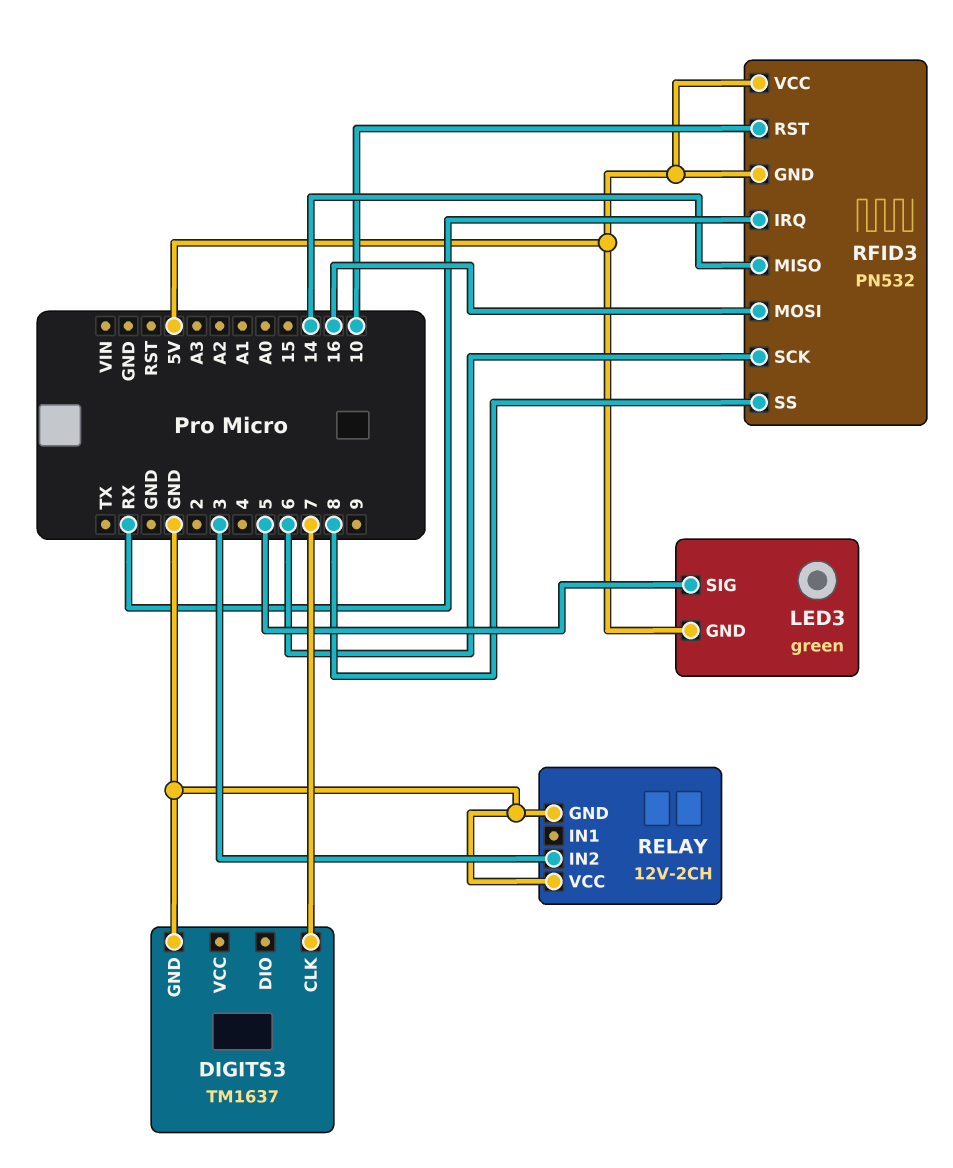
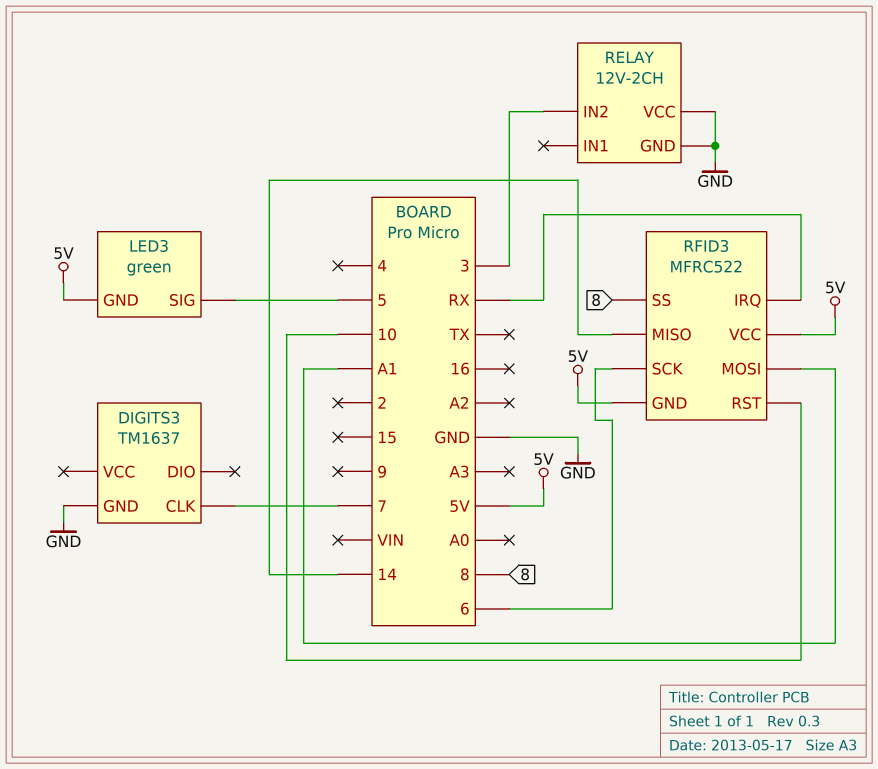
RFID3: PN532 -> MFRC522
RFID3 pin MOSI: 16 -> A1

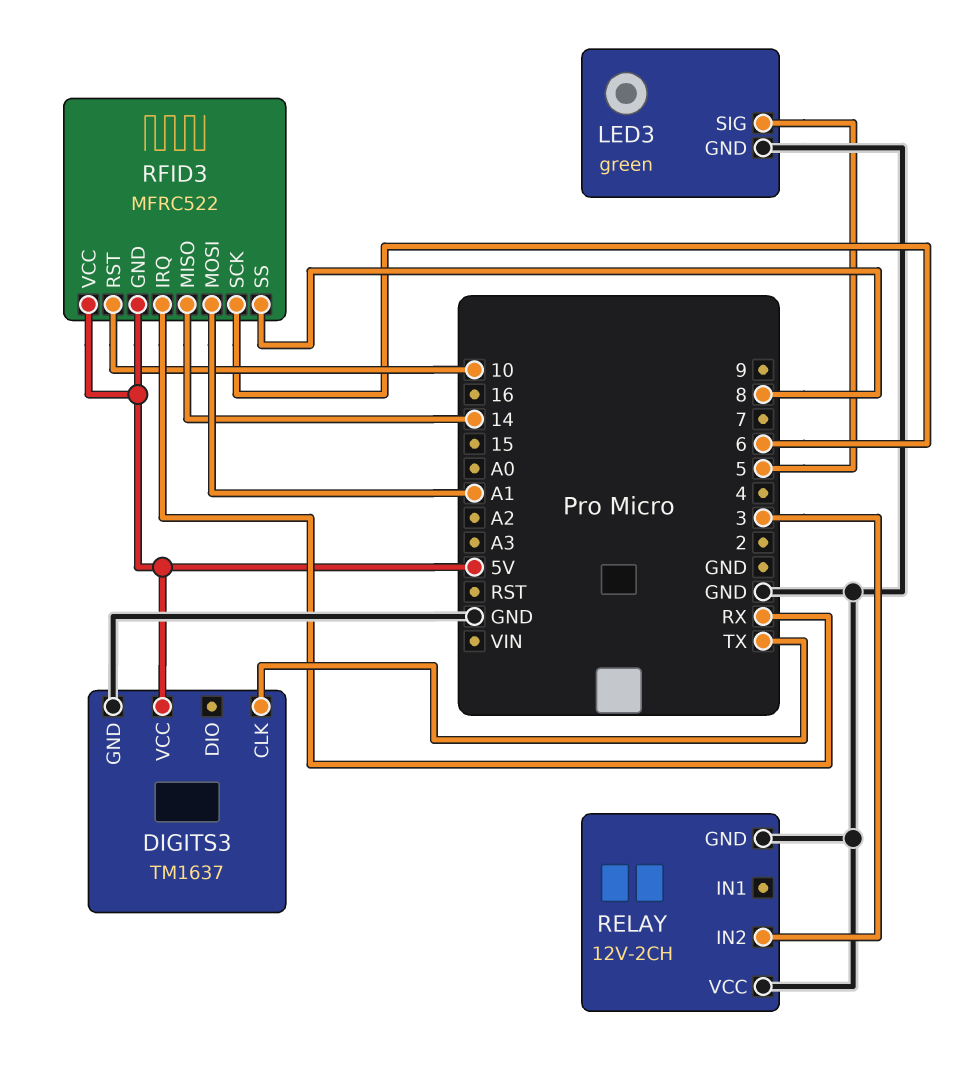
DIGITS3 pin CLK: 7 -> TX
DIGITS3 pin VCC: none -> 5V
LED3 pin GND: 5V -> GND

